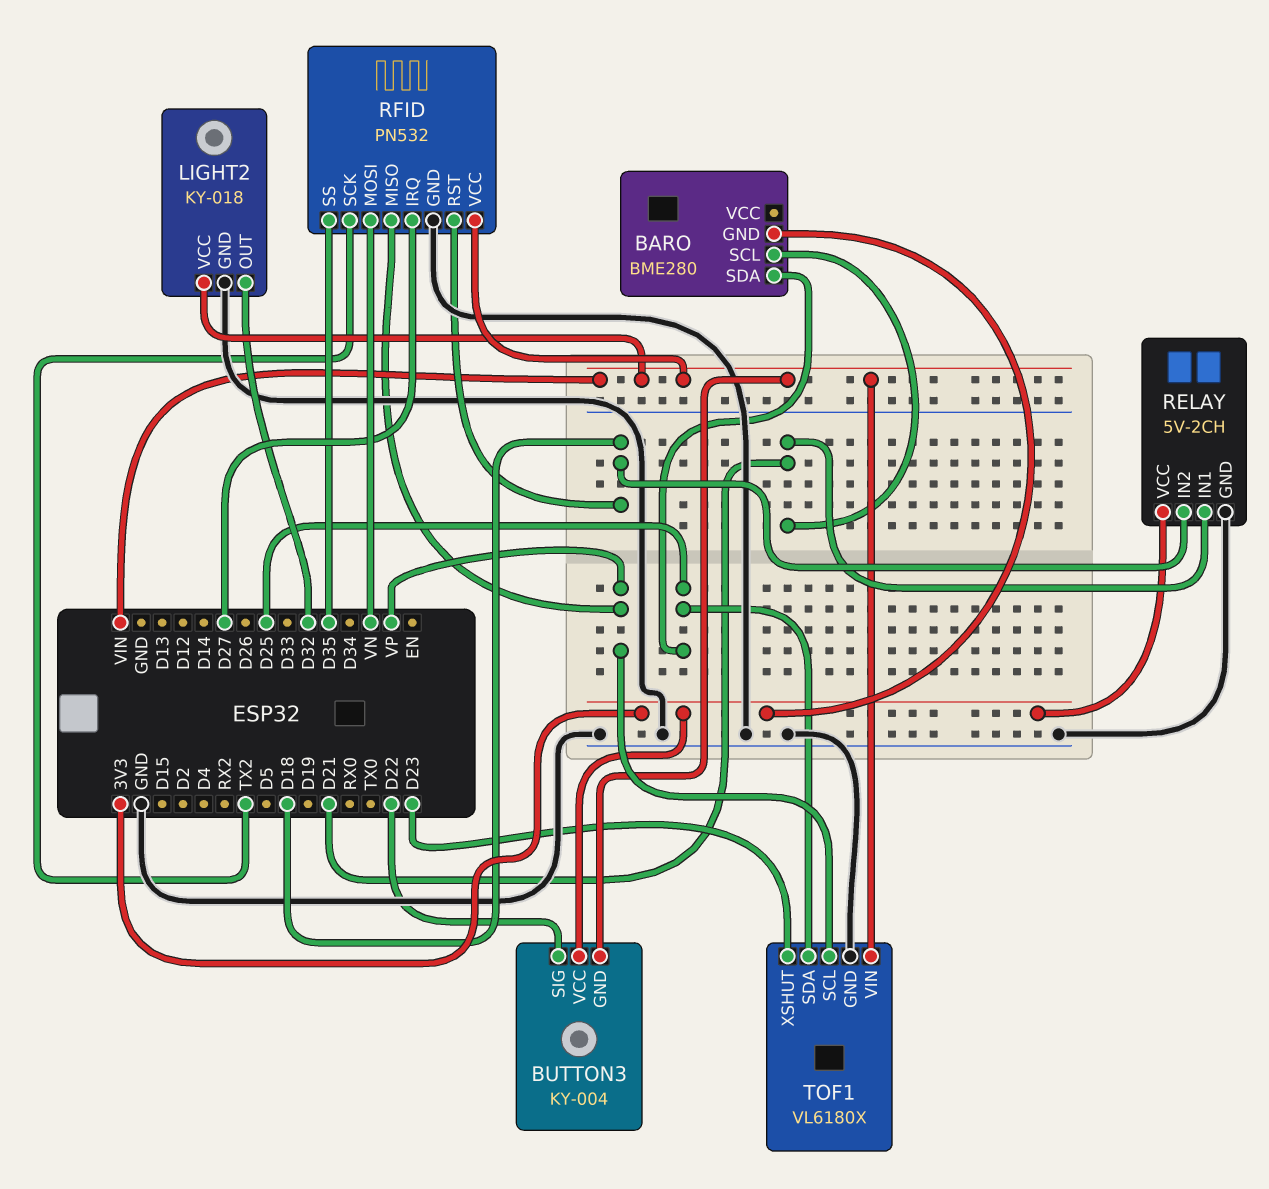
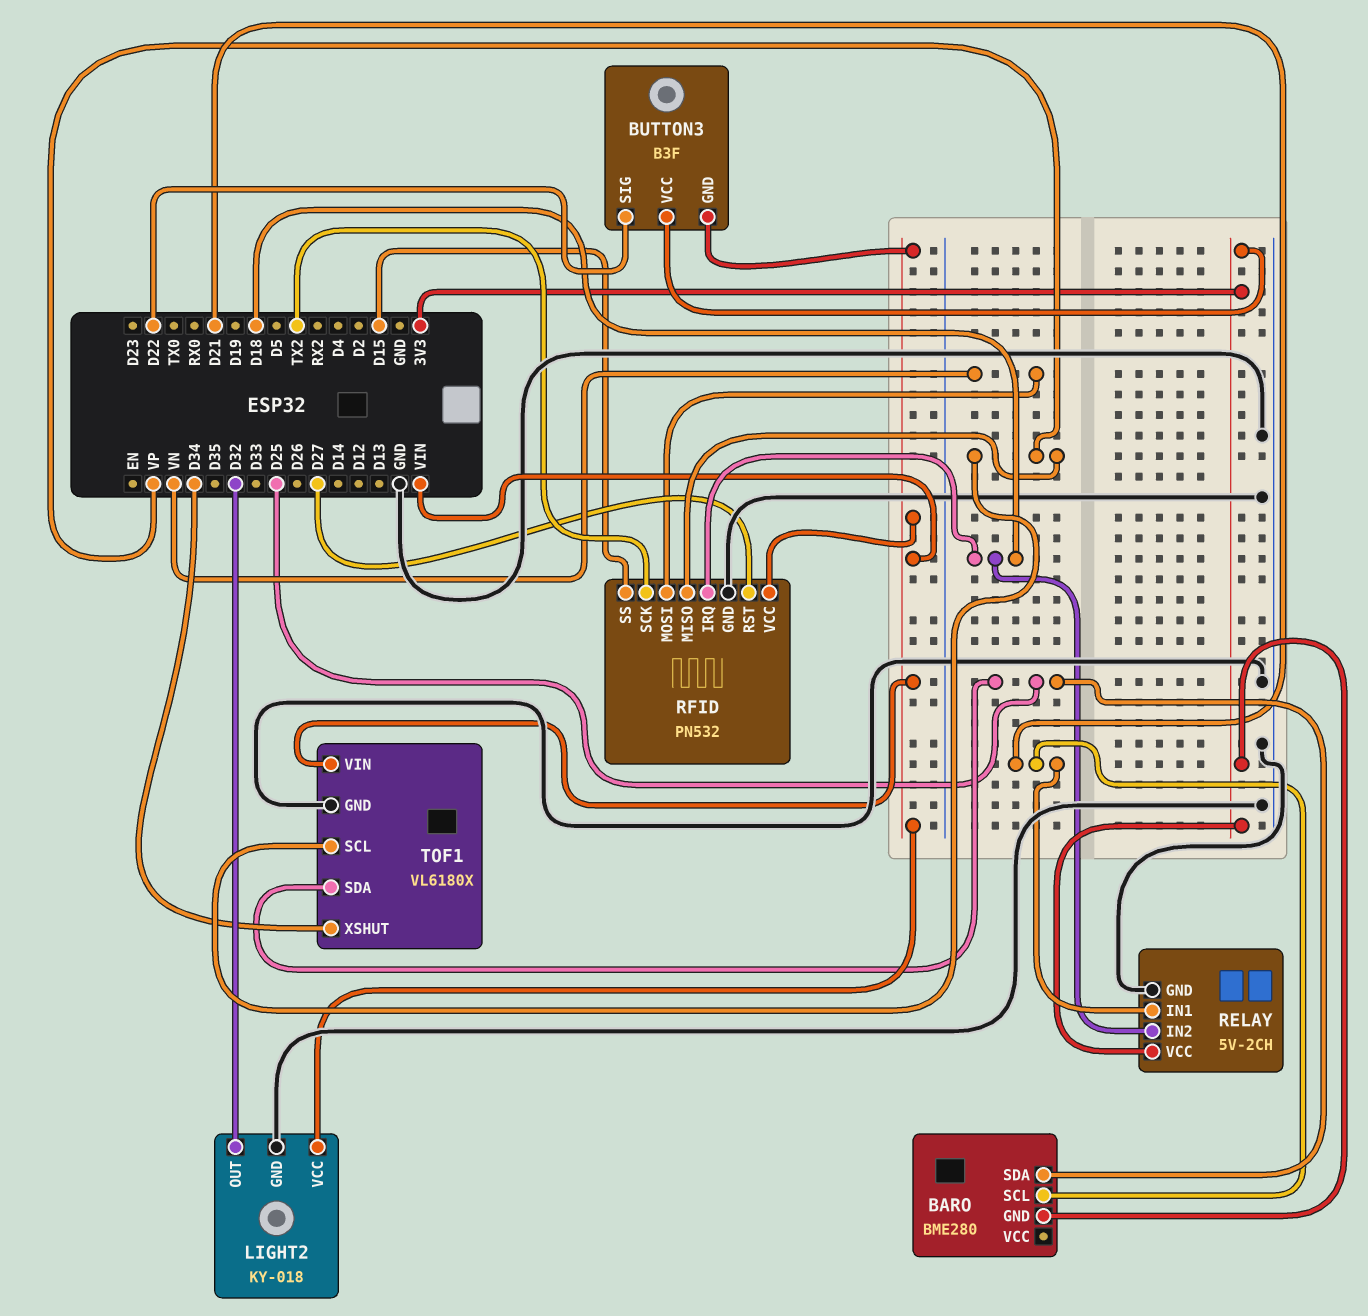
BUTTON3: KY-004 -> B3F
RFID pin IRQ: D27 -> D18
RFID pin RST: D18 -> D27
RFID pin SS: D35 -> D15
TOF1 pin XSHUT: D23 -> D34

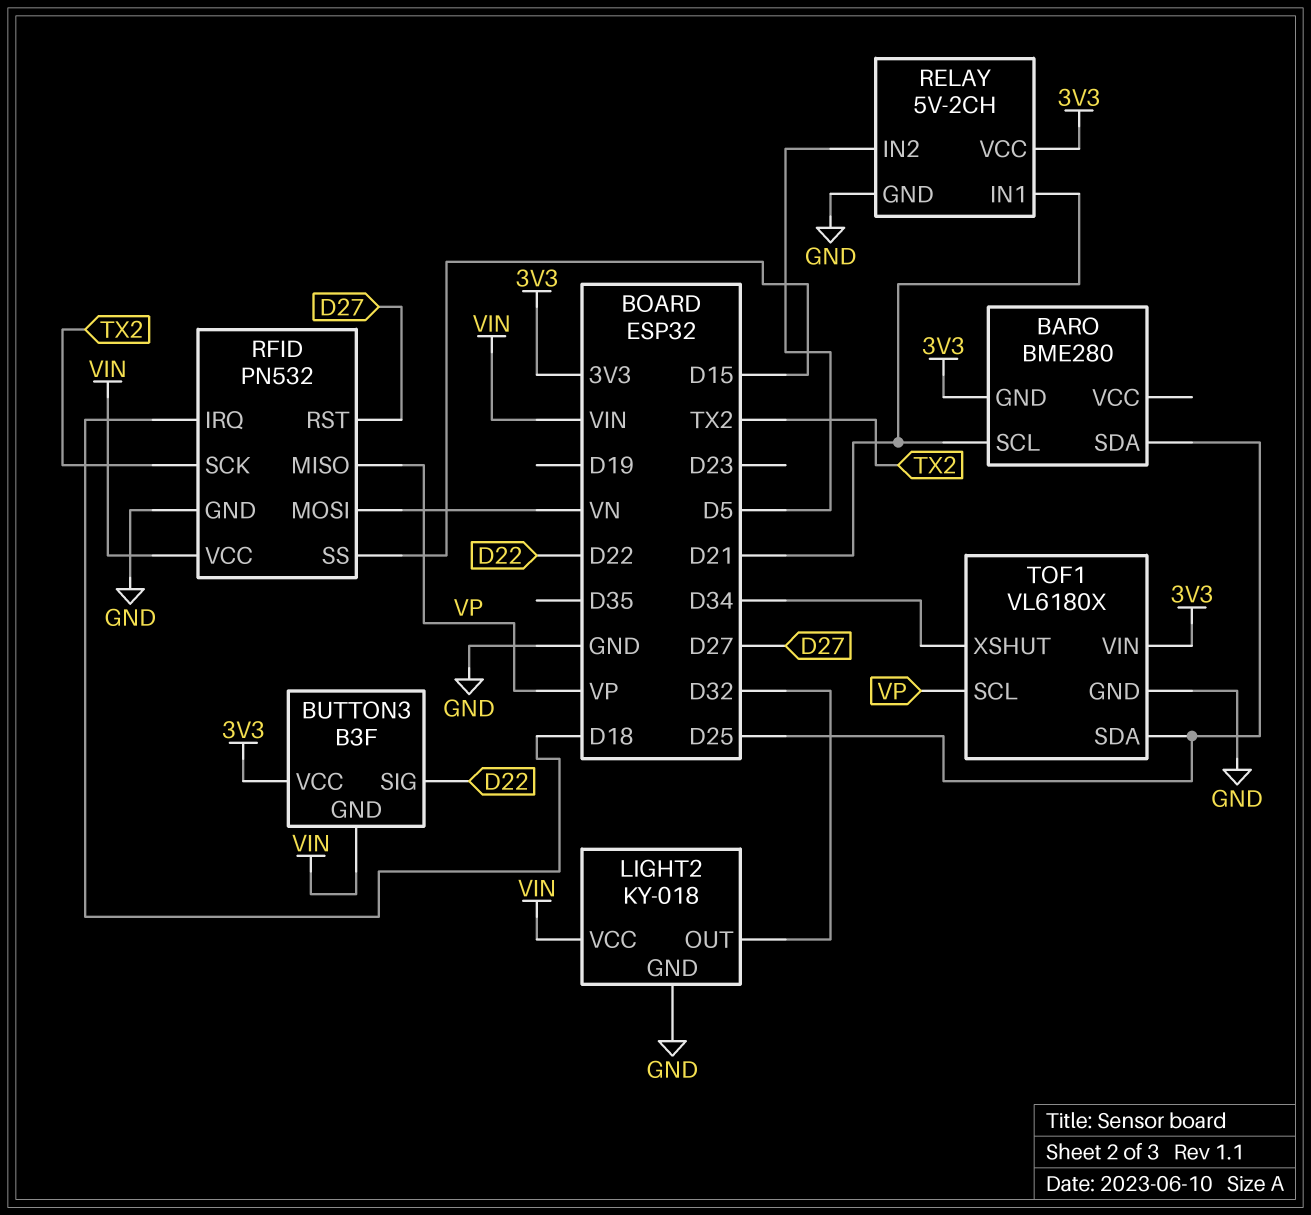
RELAY pin IN2: D18 -> D5
TOF1 pin VIN: VIN -> 3V3

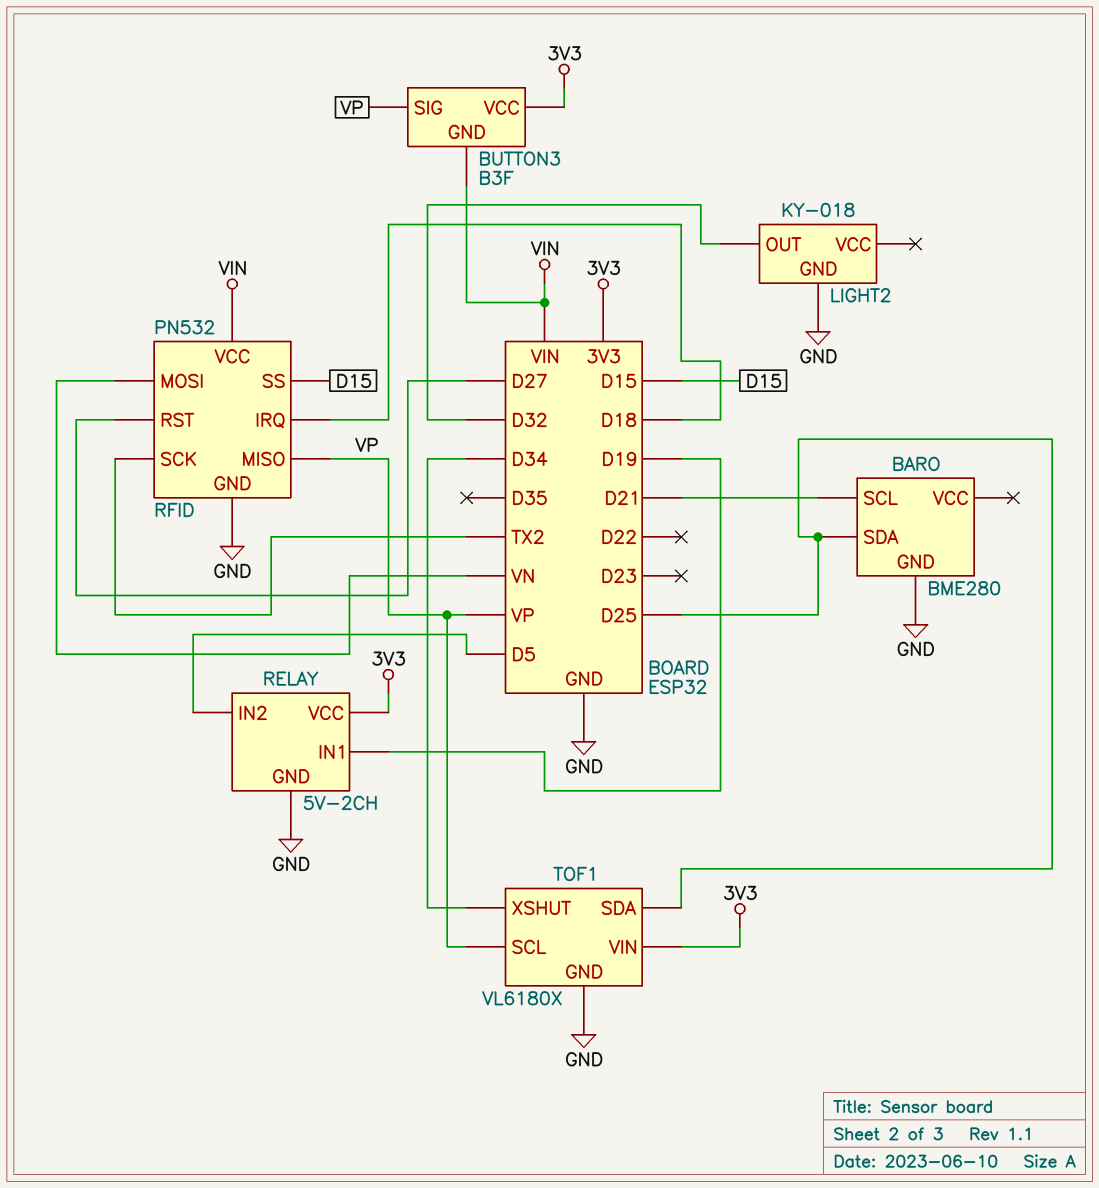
BARO pin GND: 3V3 -> GND
BUTTON3 pin SIG: D22 -> VP
LIGHT2 pin VCC: VIN -> none
RELAY pin IN1: D21 -> D19

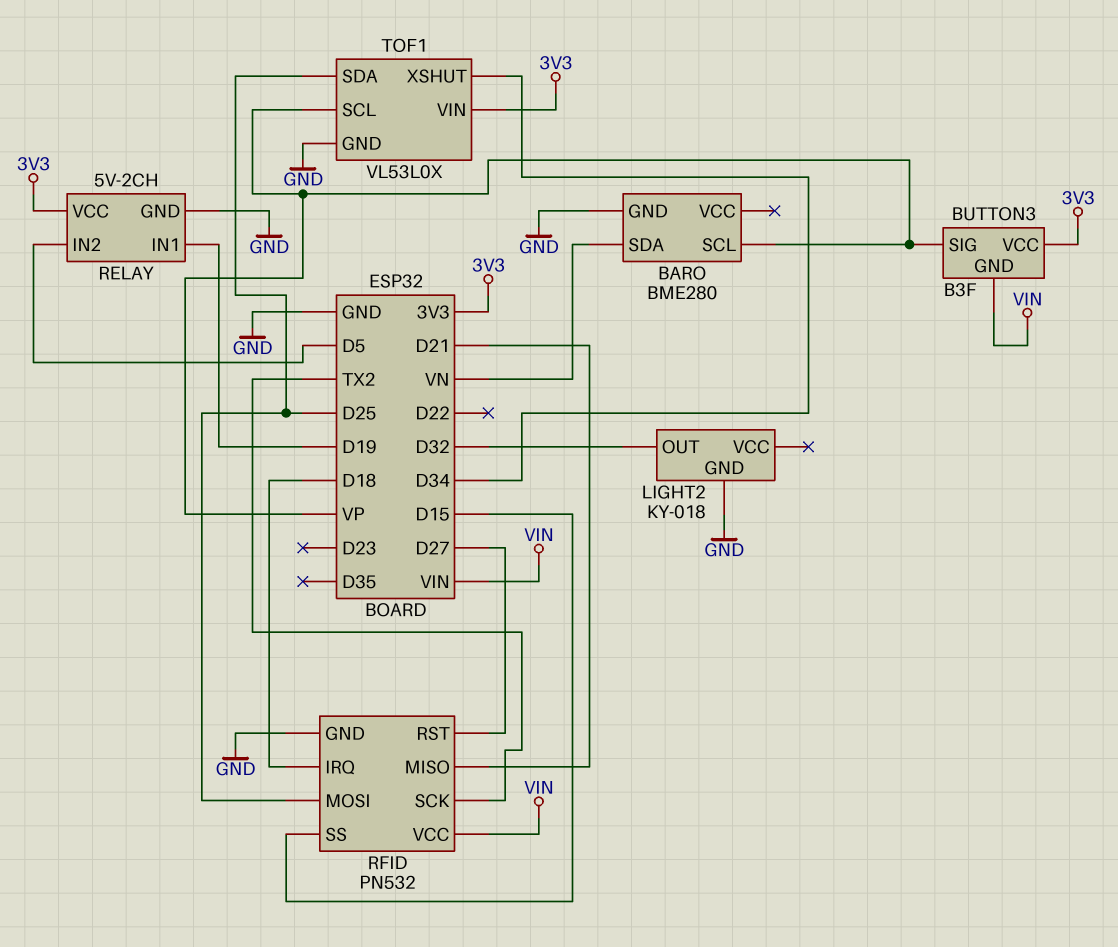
BARO pin SCL: D21 -> VP
BARO pin SDA: D25 -> VN
RFID pin MISO: VP -> D21
RFID pin MOSI: VN -> D25
TOF1: VL6180X -> VL53L0X

